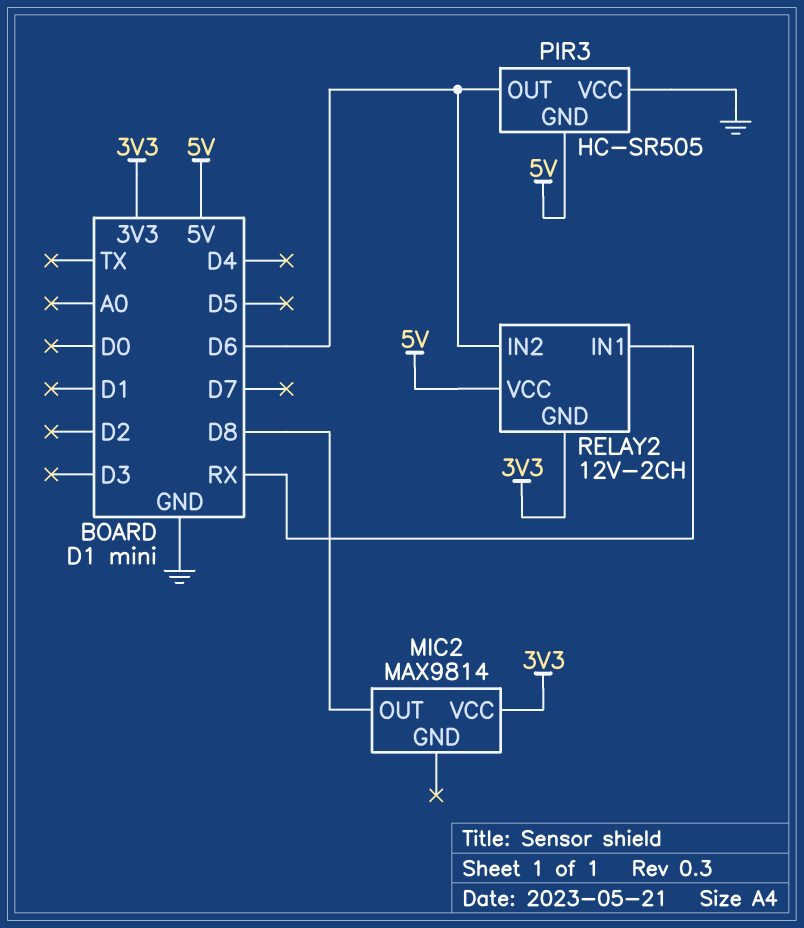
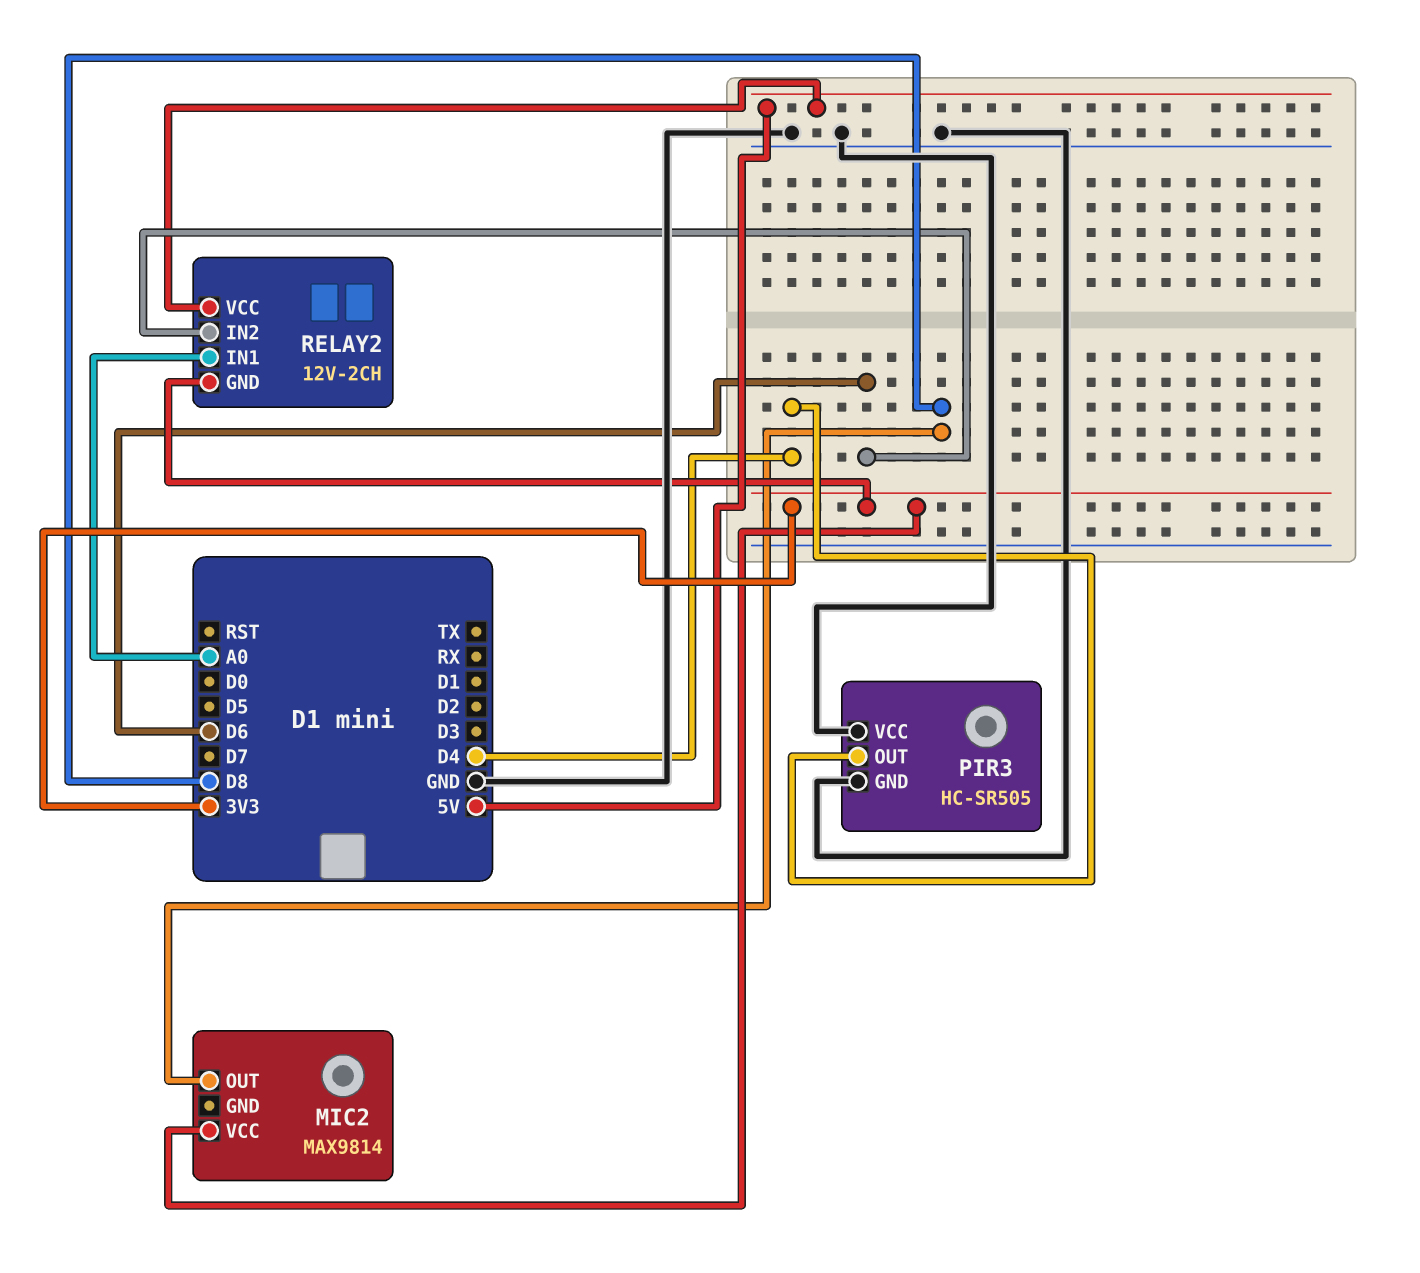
PIR3 pin GND: 5V -> GND
PIR3 pin OUT: D6 -> D4
RELAY2 pin IN1: RX -> A0

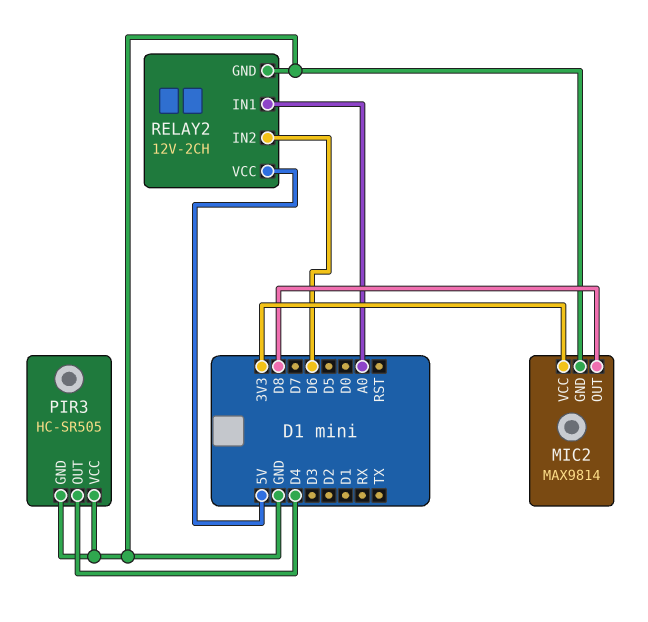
MIC2 pin GND: none -> GND
RELAY2 pin GND: 3V3 -> GND

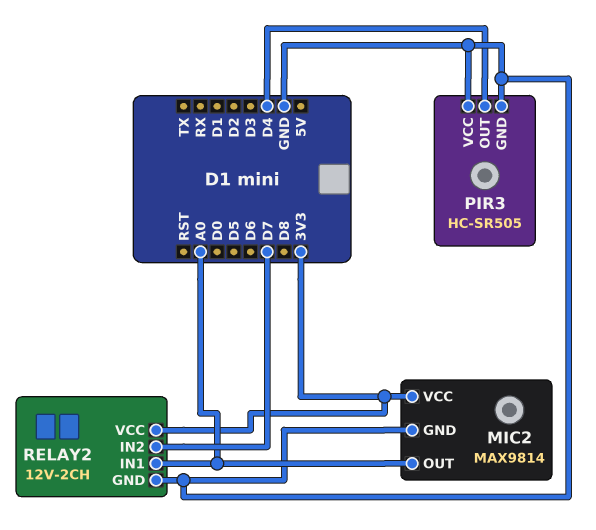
MIC2 pin OUT: D8 -> A0
RELAY2 pin IN2: D6 -> D7
RELAY2 pin VCC: 5V -> 3V3

